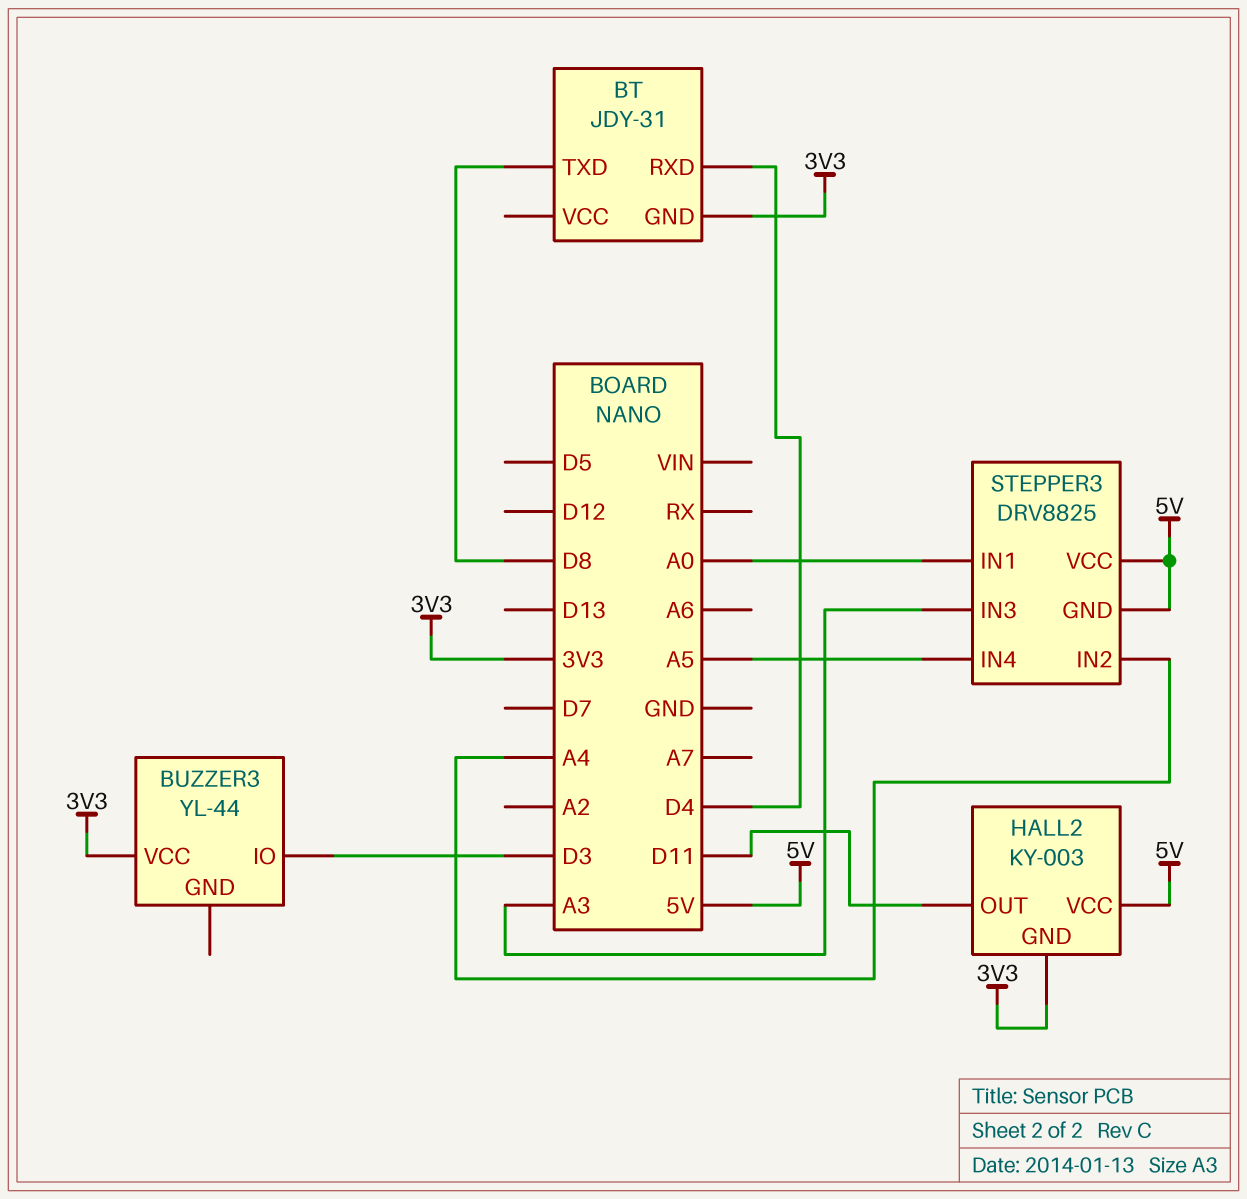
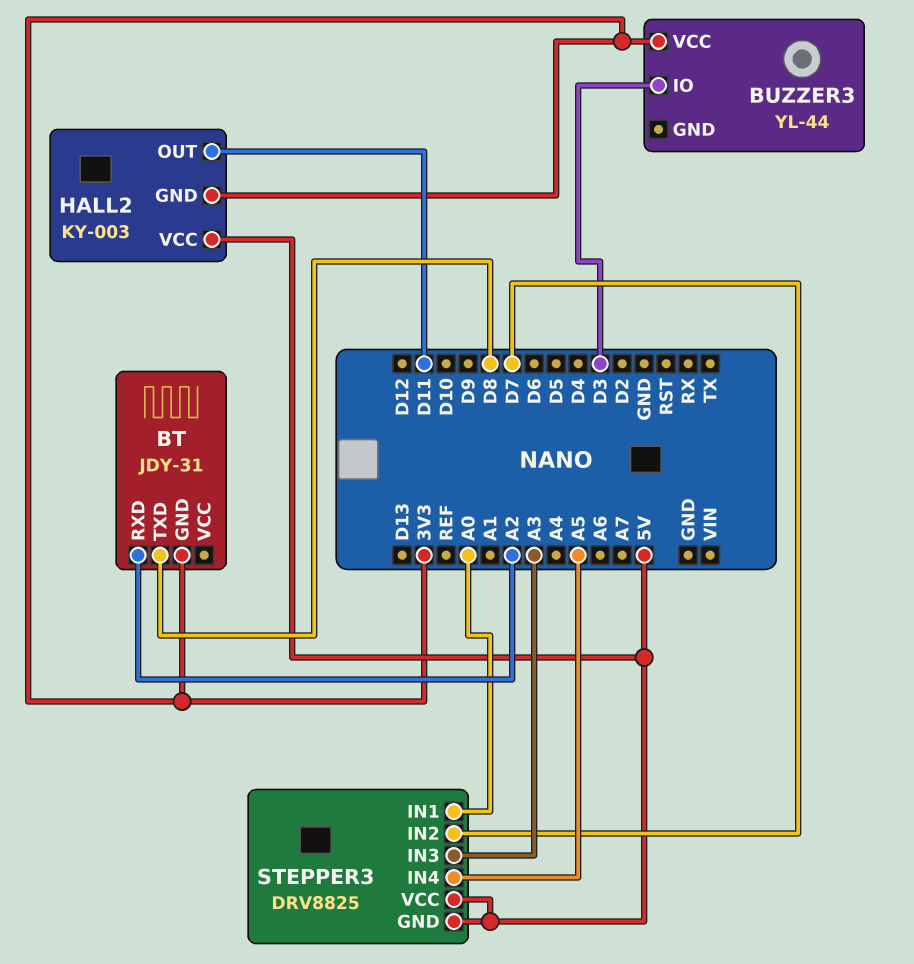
BT pin RXD: D4 -> A2
STEPPER3 pin IN2: A4 -> D7

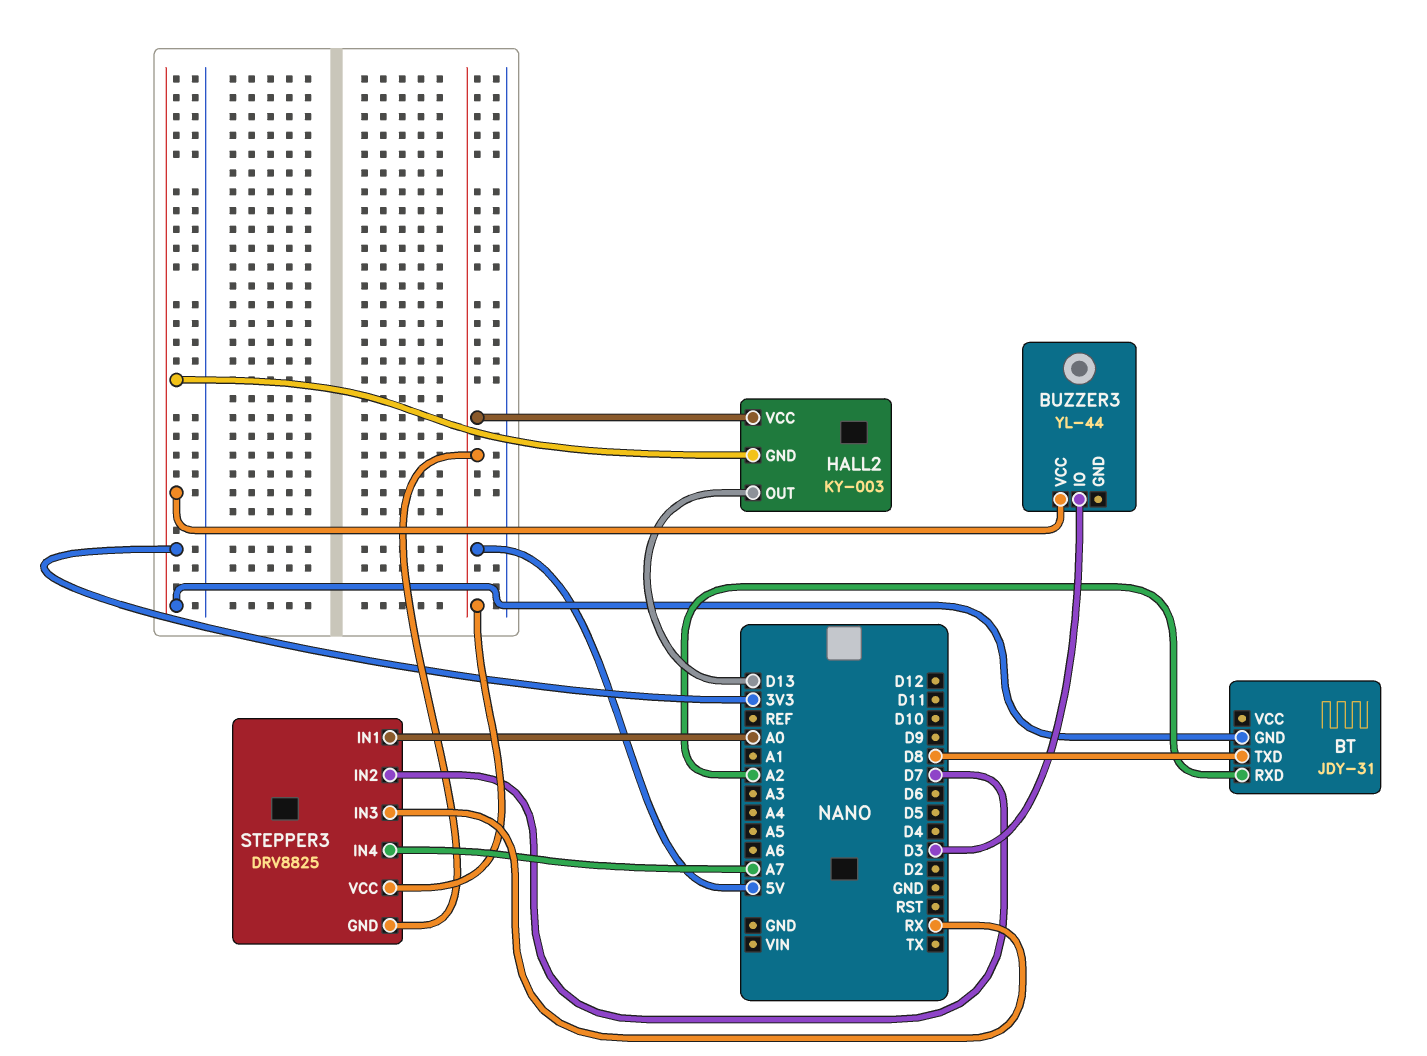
HALL2 pin OUT: D11 -> D13
STEPPER3 pin IN3: A3 -> RX
STEPPER3 pin IN4: A5 -> A7

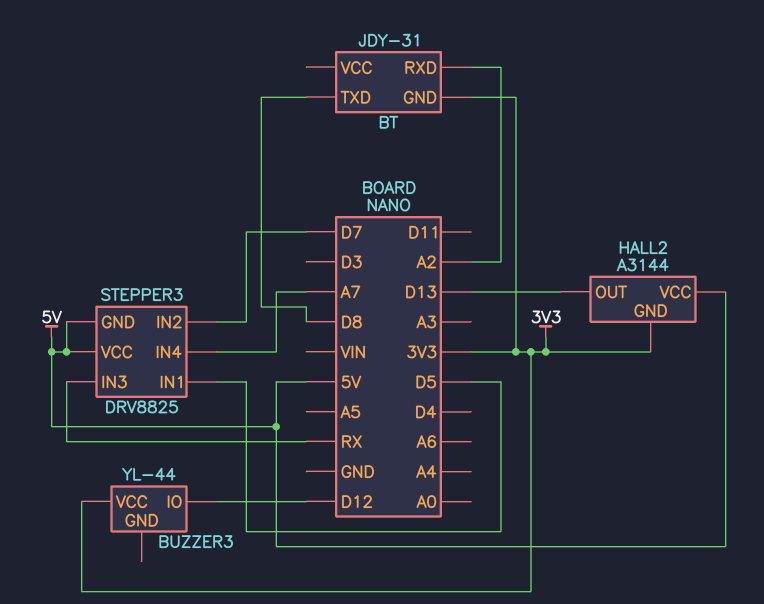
BUZZER3 pin IO: D3 -> D12
HALL2: KY-003 -> A3144
STEPPER3 pin IN1: A0 -> D5

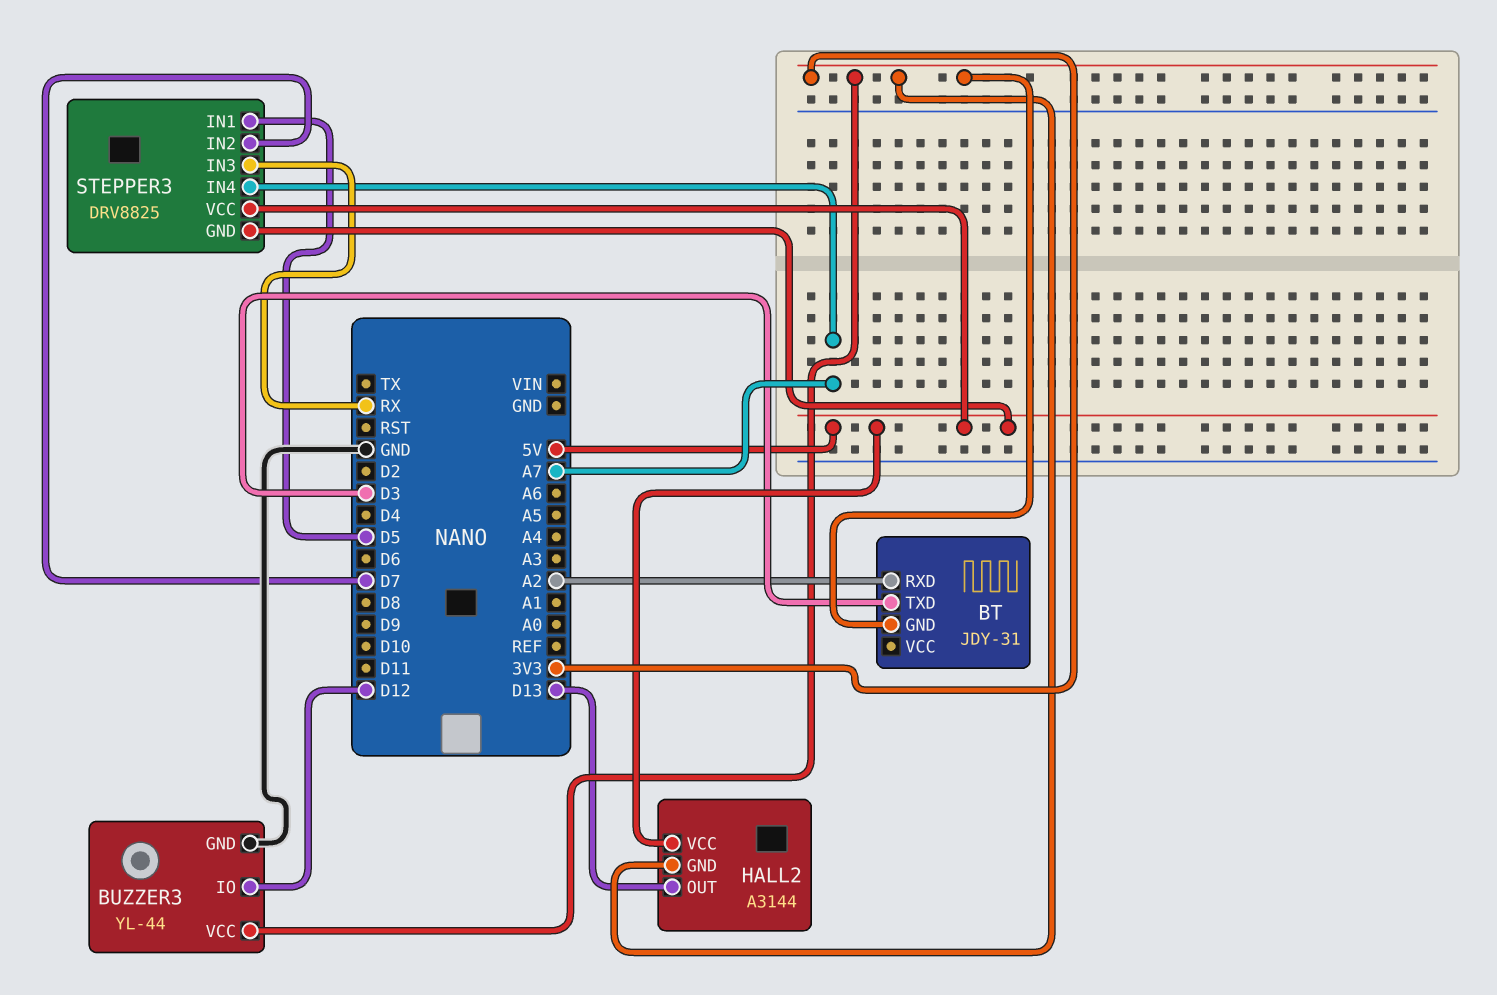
BT pin TXD: D8 -> D3
BUZZER3 pin GND: none -> GND

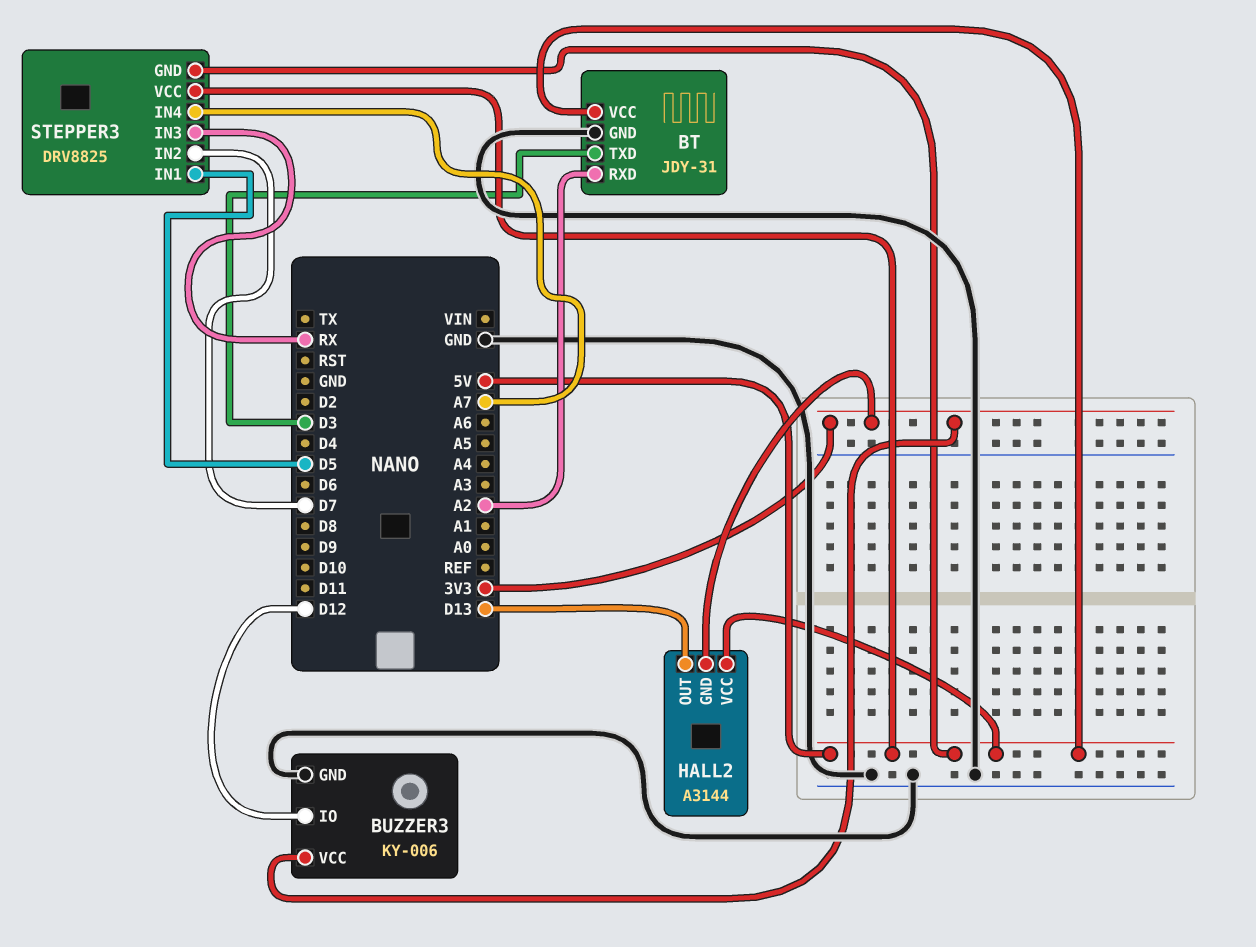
BT pin GND: 3V3 -> GND
BT pin VCC: none -> 5V
BUZZER3: YL-44 -> KY-006

